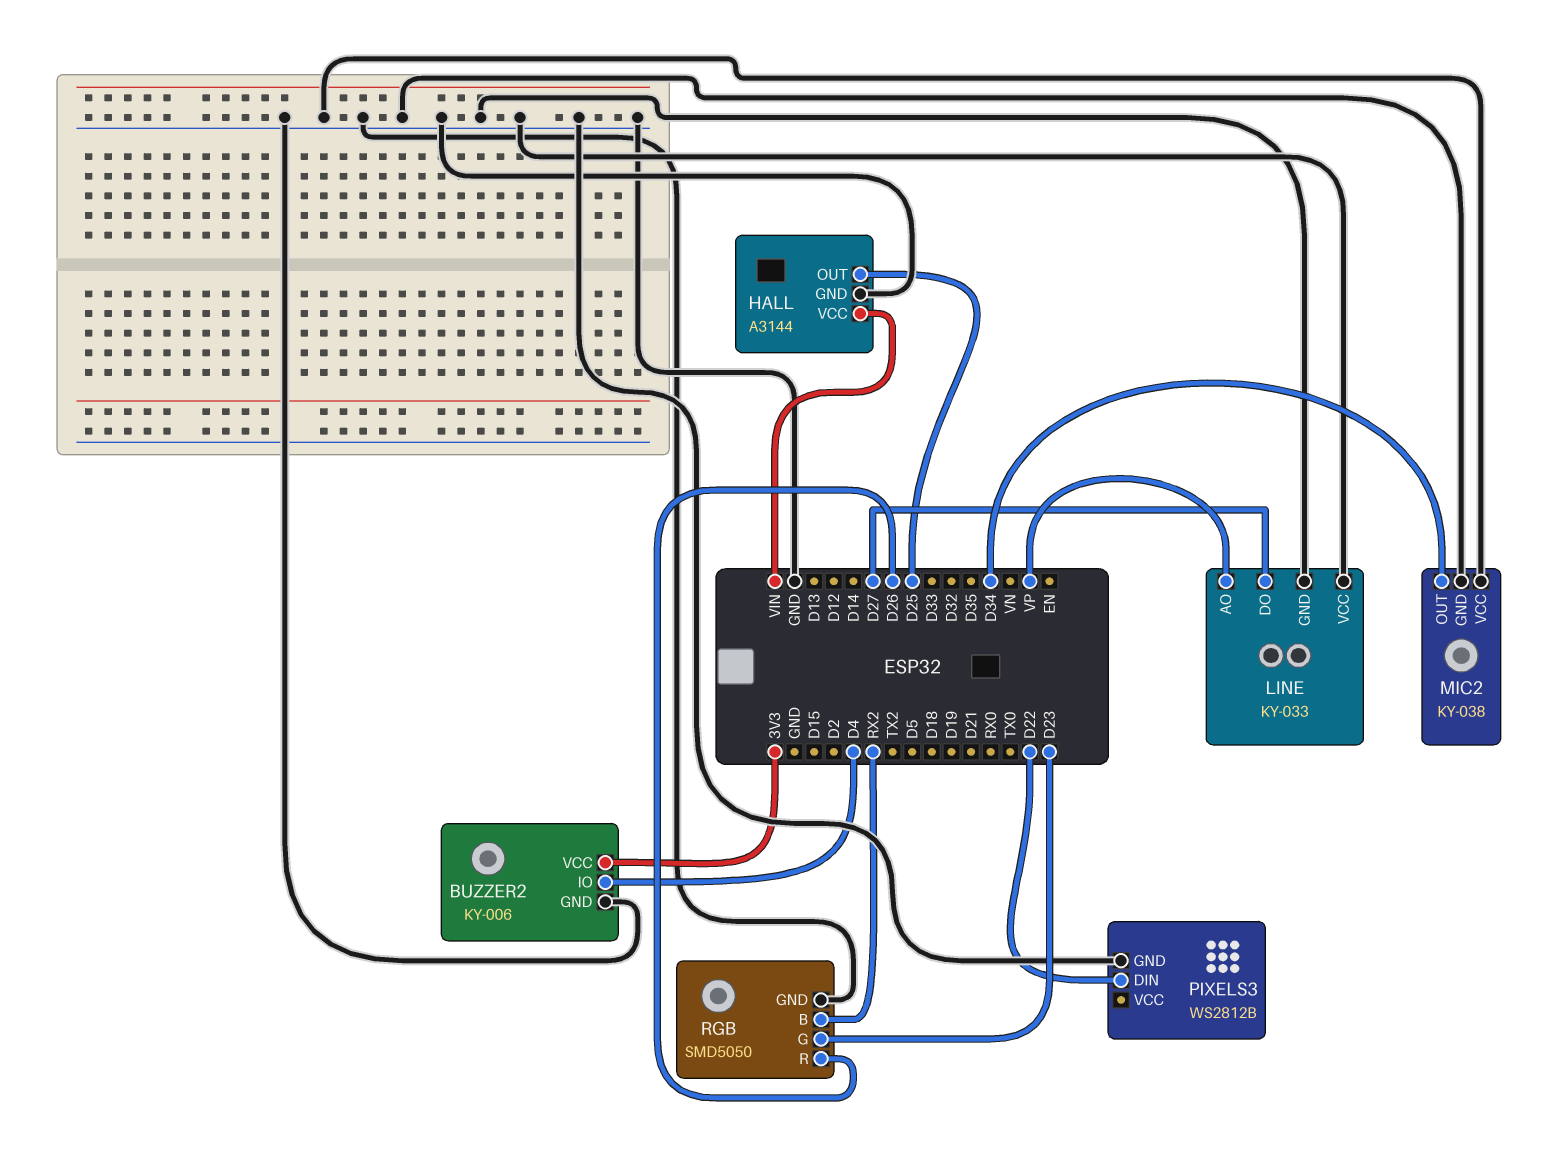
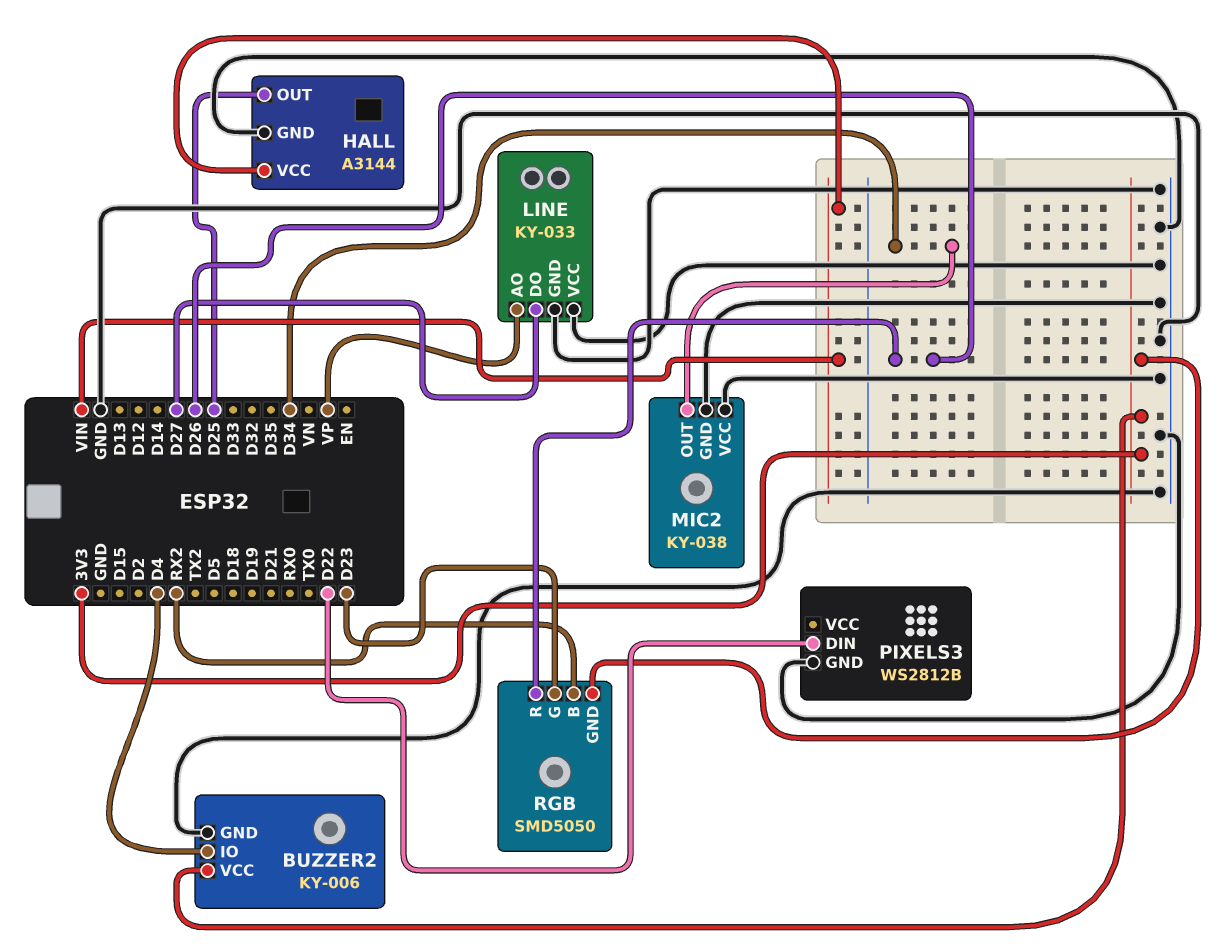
RGB pin GND: GND -> 3V3

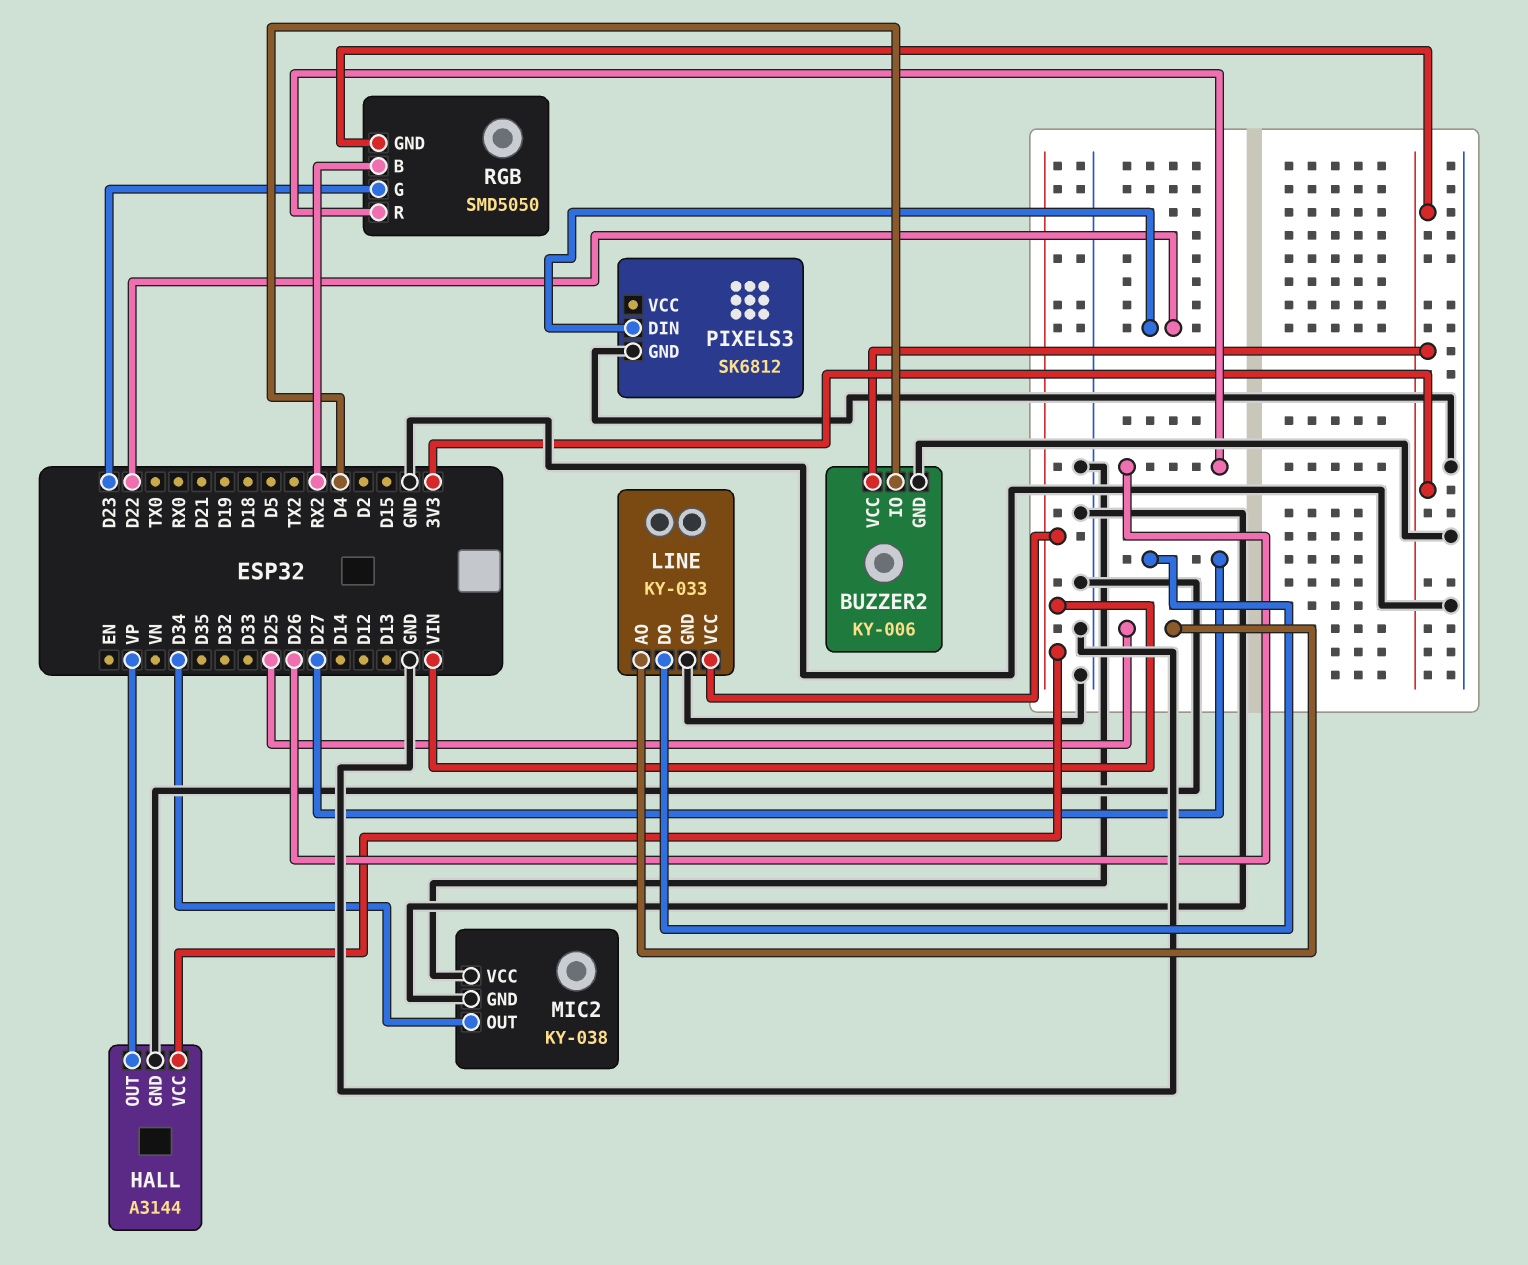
HALL pin OUT: D25 -> VP
LINE pin AO: VP -> D25
LINE pin VCC: GND -> VIN
PIXELS3: WS2812B -> SK6812

